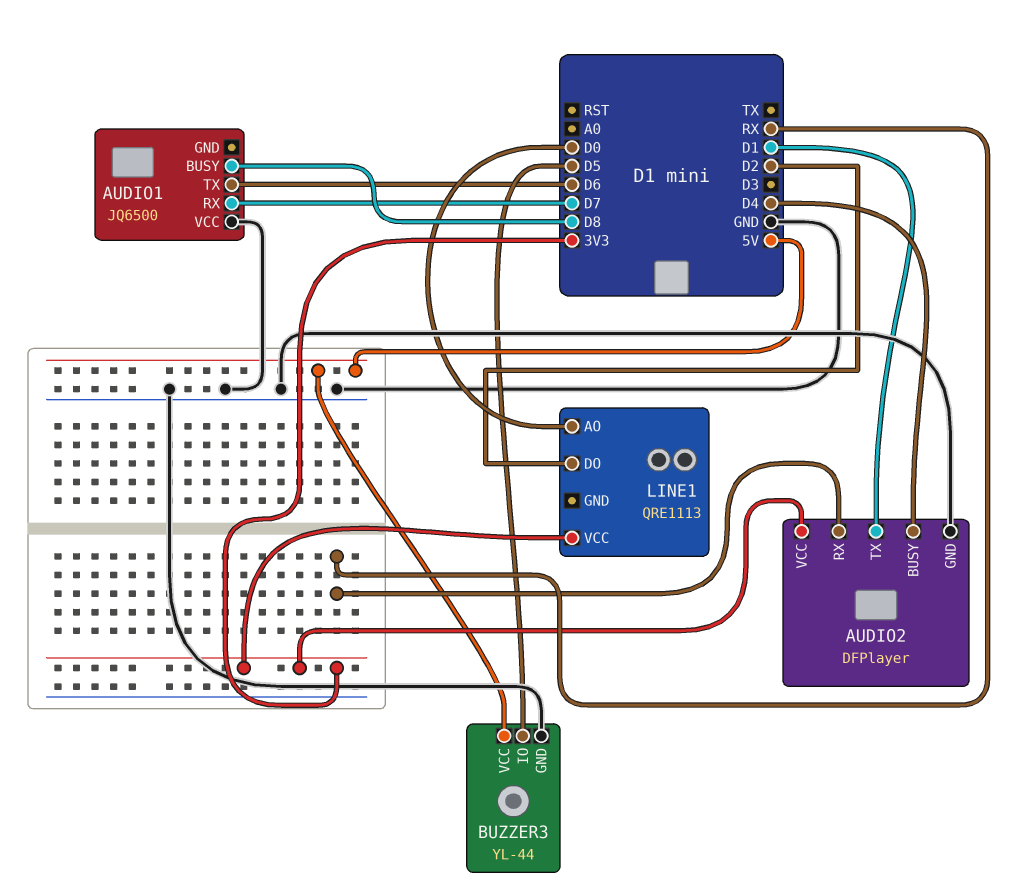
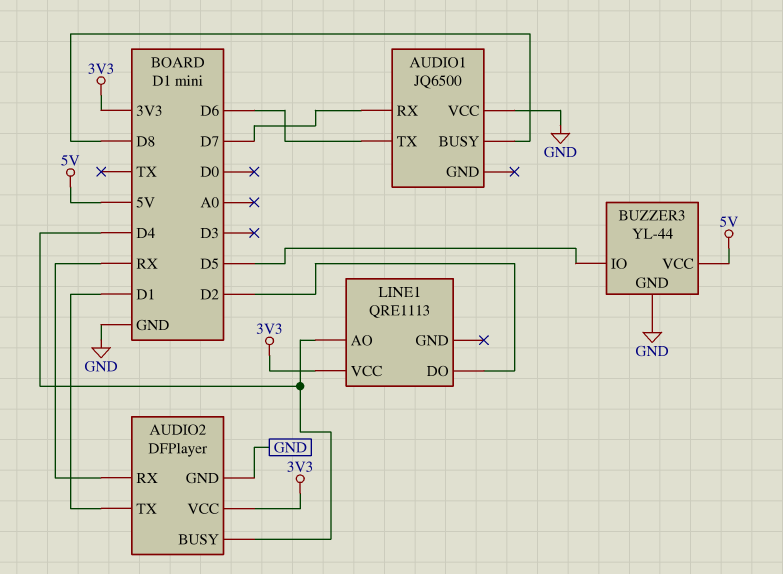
LINE1 pin AO: D0 -> D4

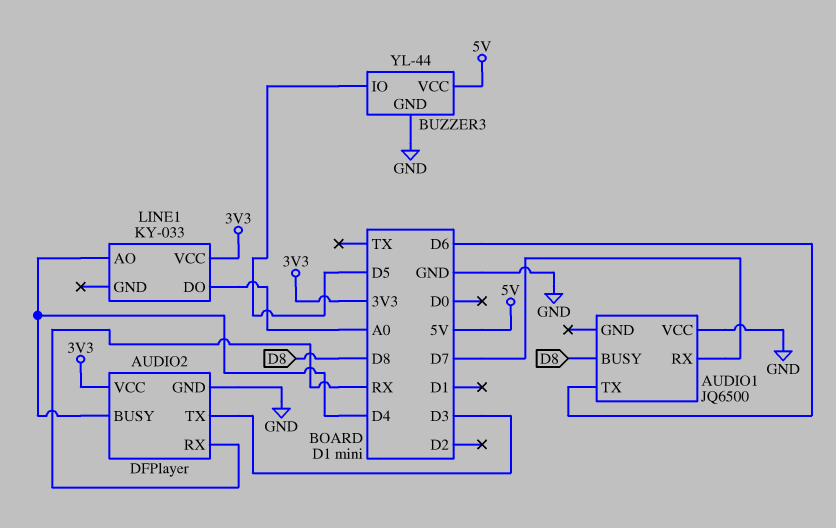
AUDIO2 pin TX: D1 -> D3
LINE1: QRE1113 -> KY-033
LINE1 pin DO: D2 -> A0

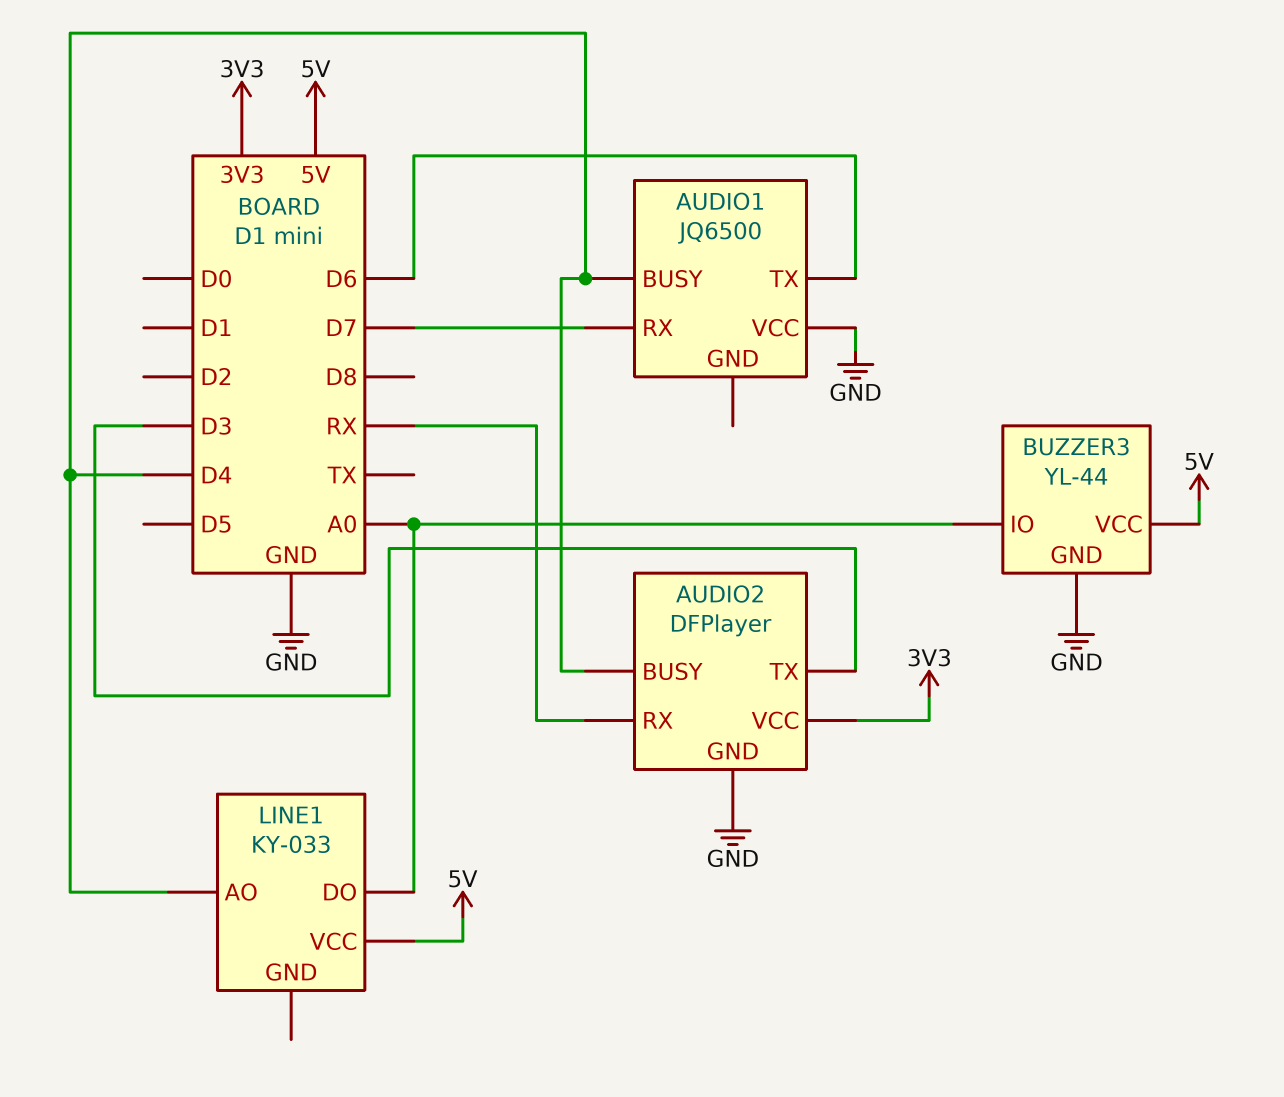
AUDIO1 pin BUSY: D8 -> D4
BUZZER3 pin IO: D5 -> A0
LINE1 pin VCC: 3V3 -> 5V

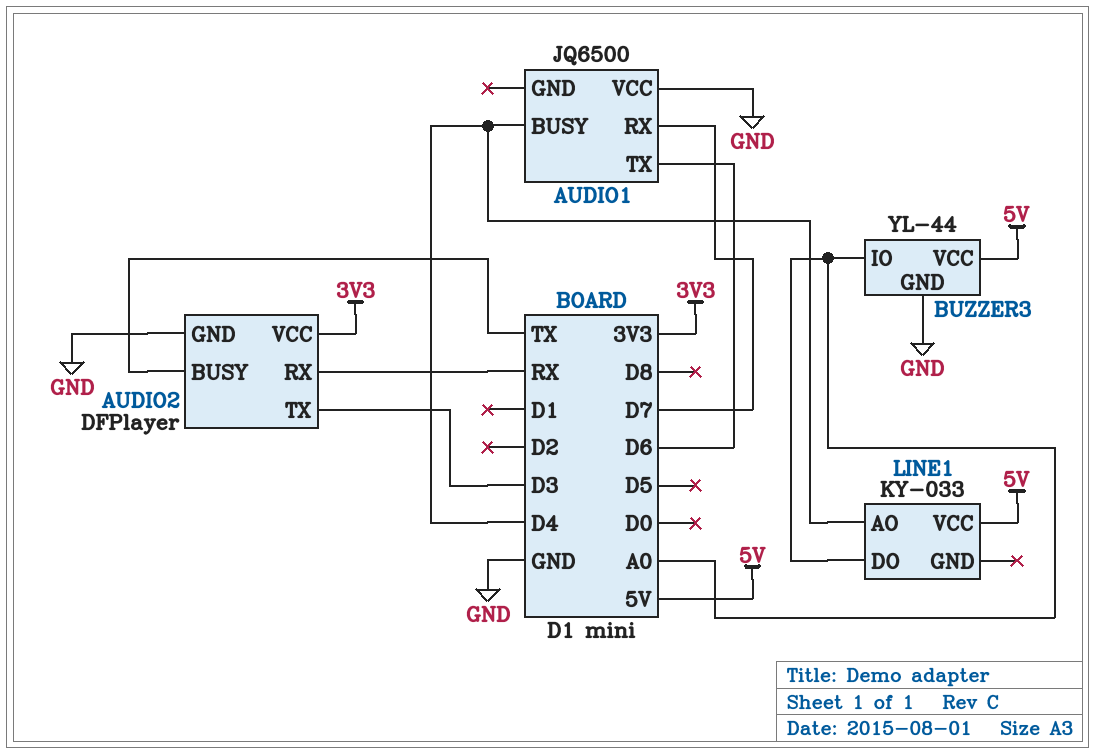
AUDIO2 pin BUSY: D4 -> TX

